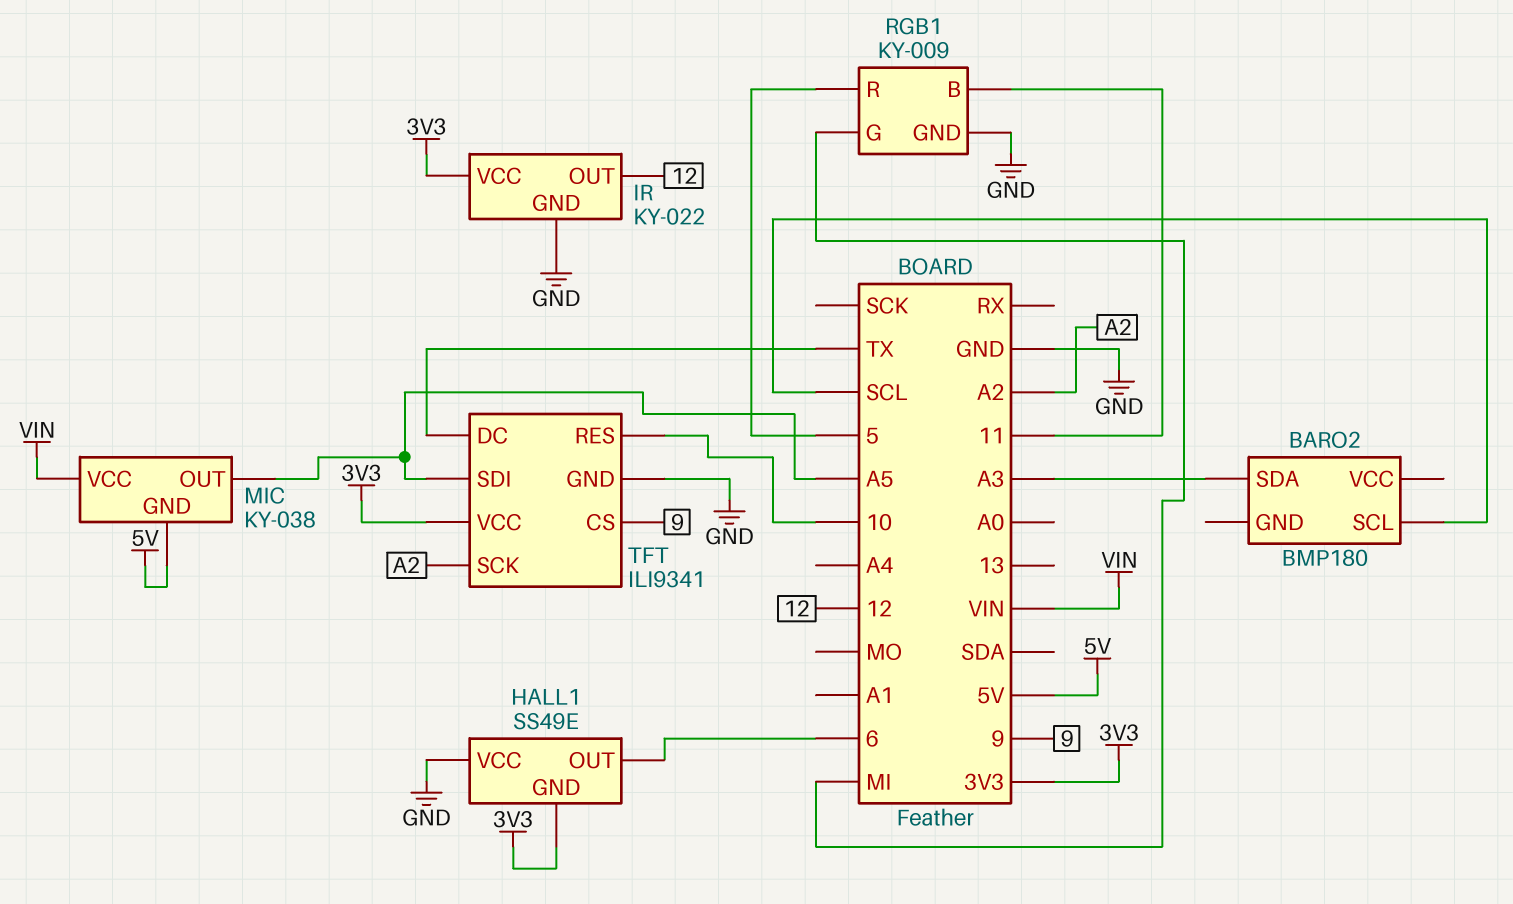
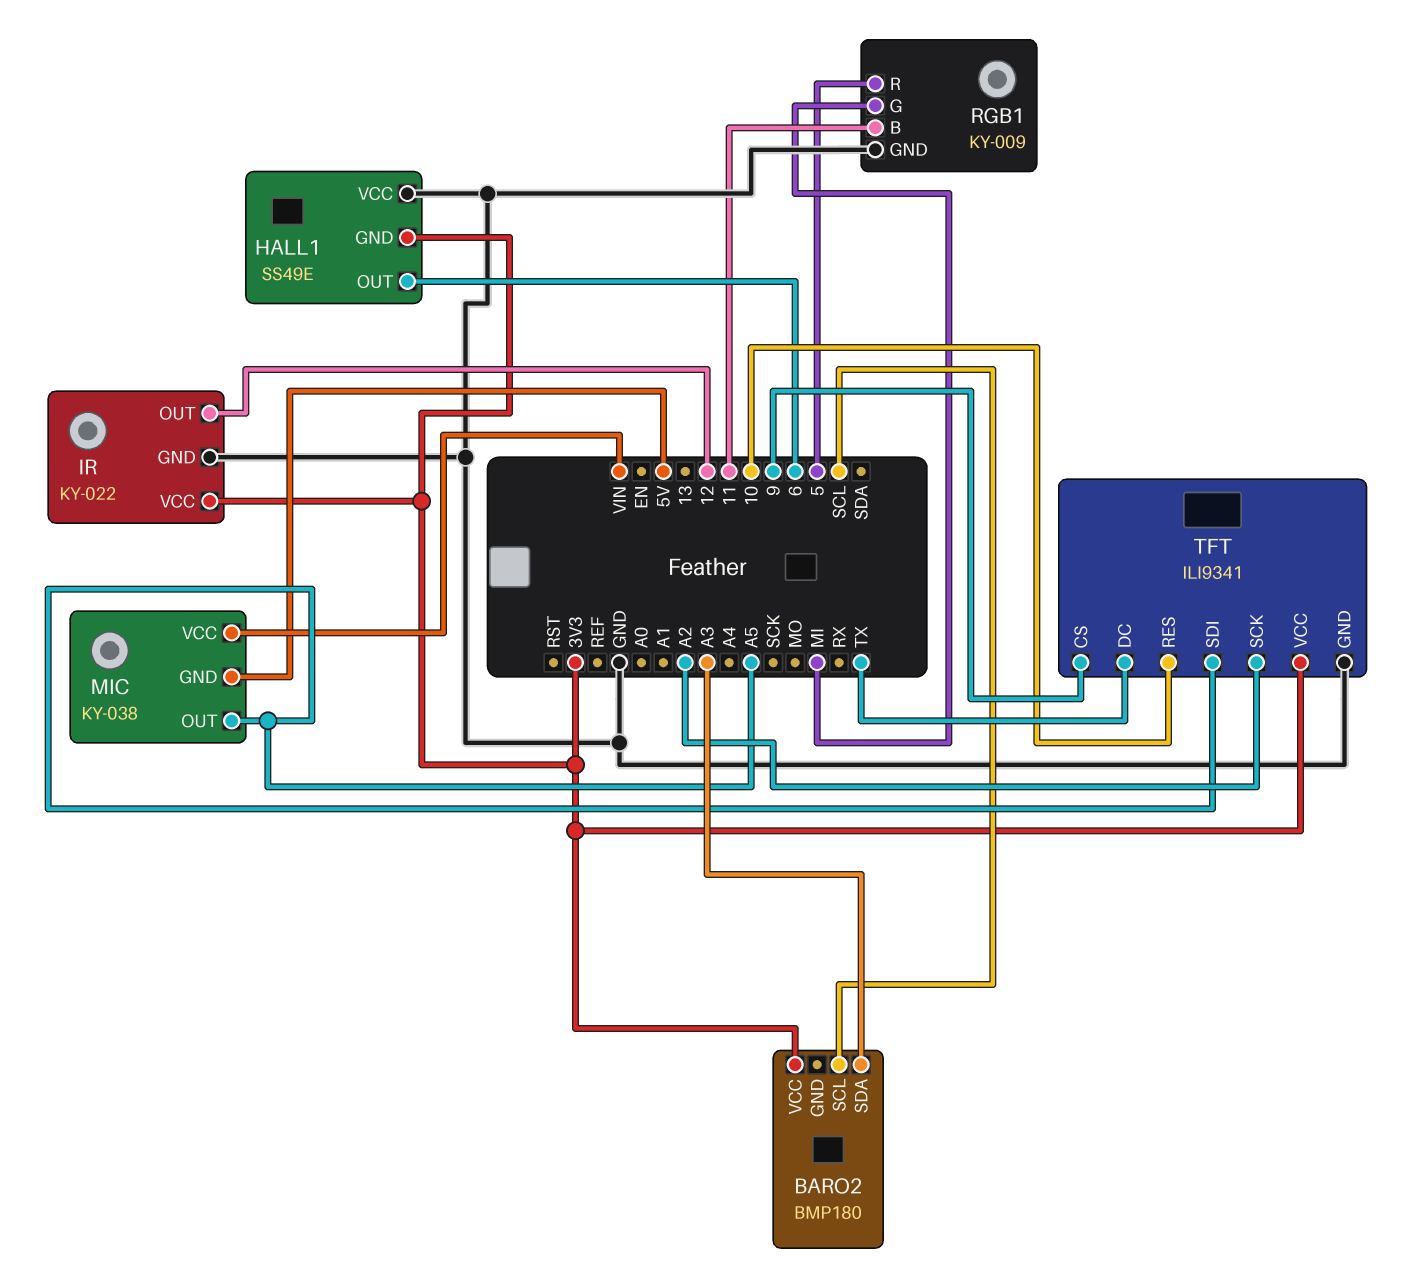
BARO2 pin VCC: none -> 3V3

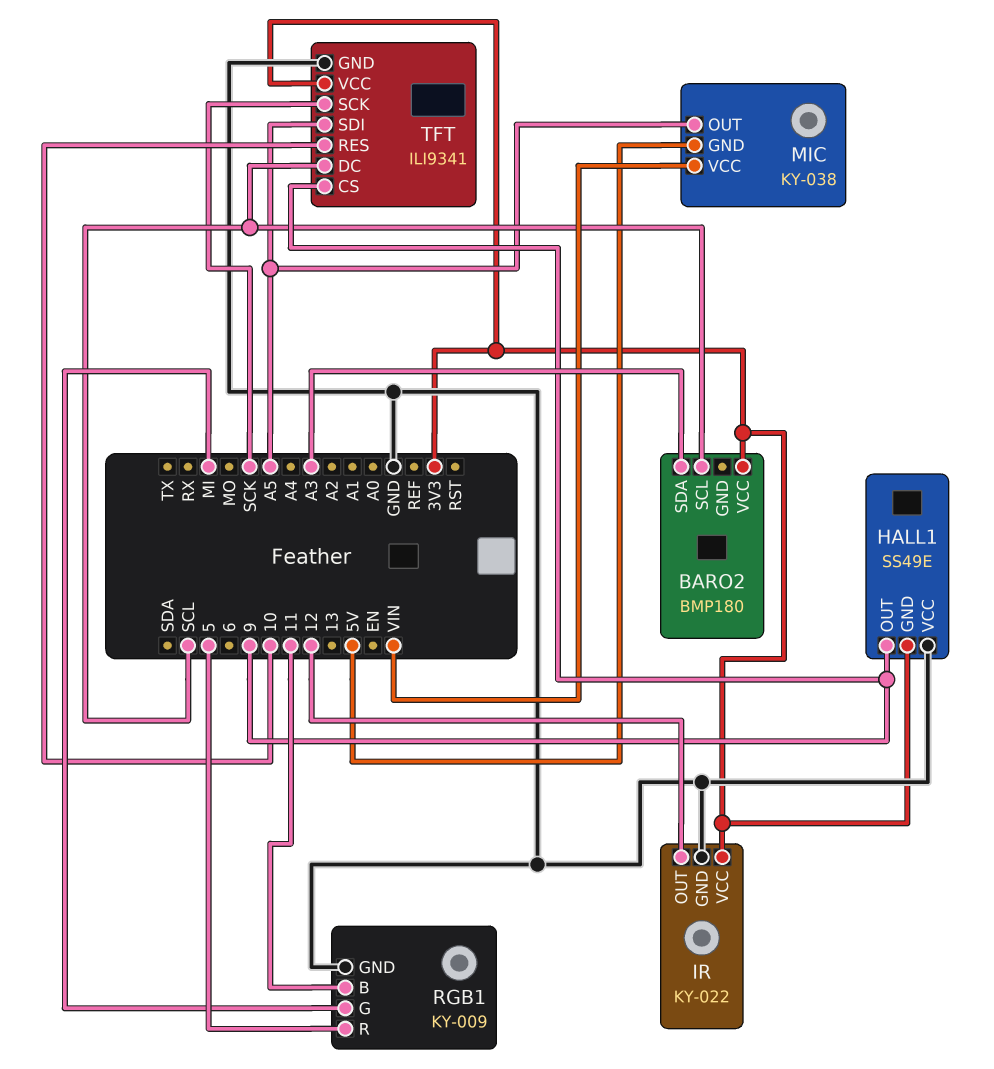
HALL1 pin OUT: 6 -> 9
TFT pin DC: TX -> SCL
TFT pin SCK: A2 -> SCK

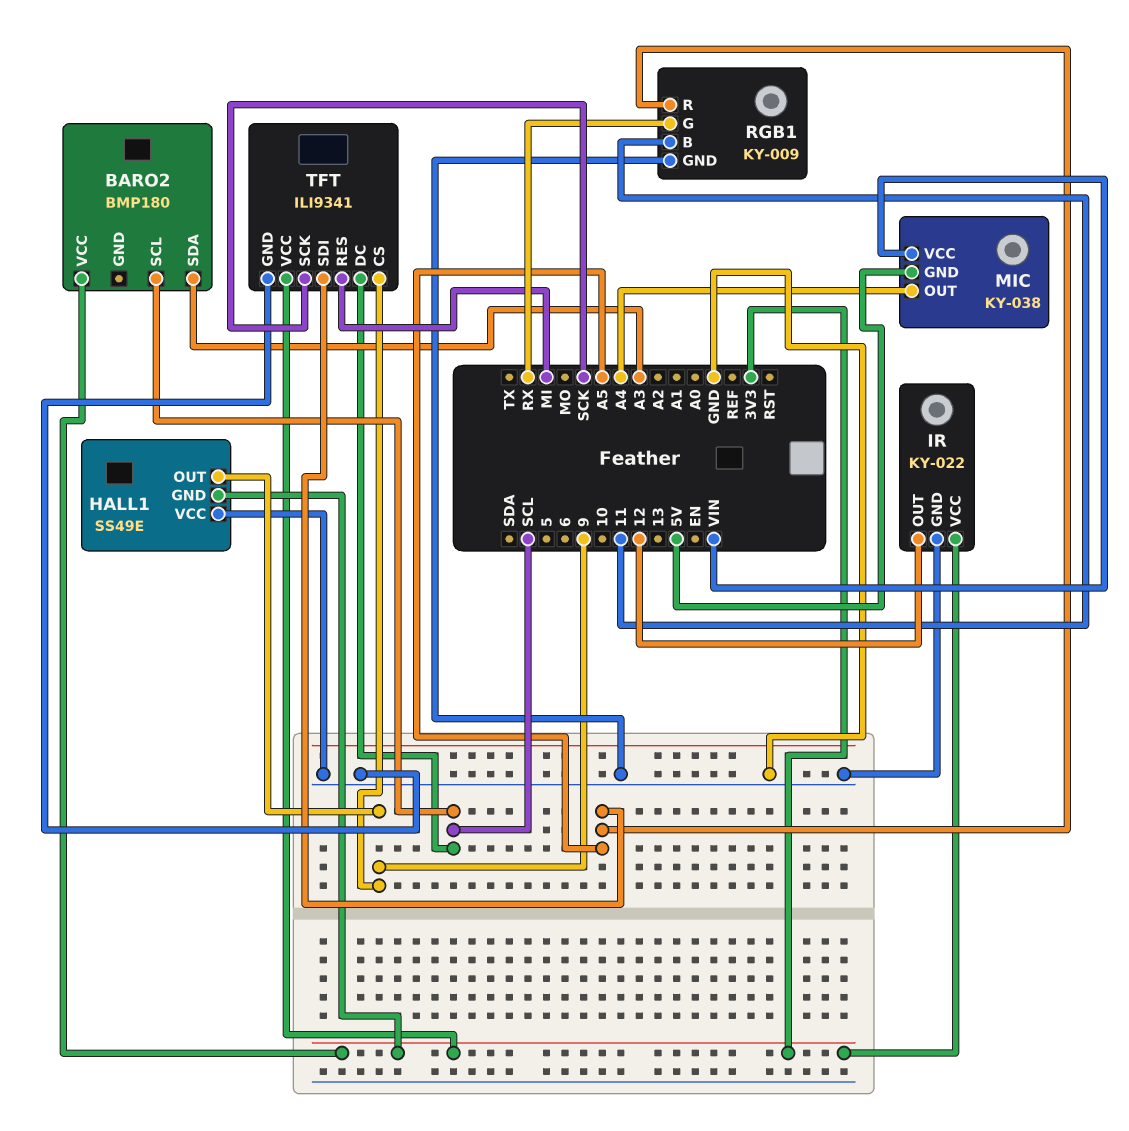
MIC pin OUT: A5 -> A4
RGB1 pin G: MI -> RX
RGB1 pin R: 5 -> A5
TFT pin RES: 10 -> MI

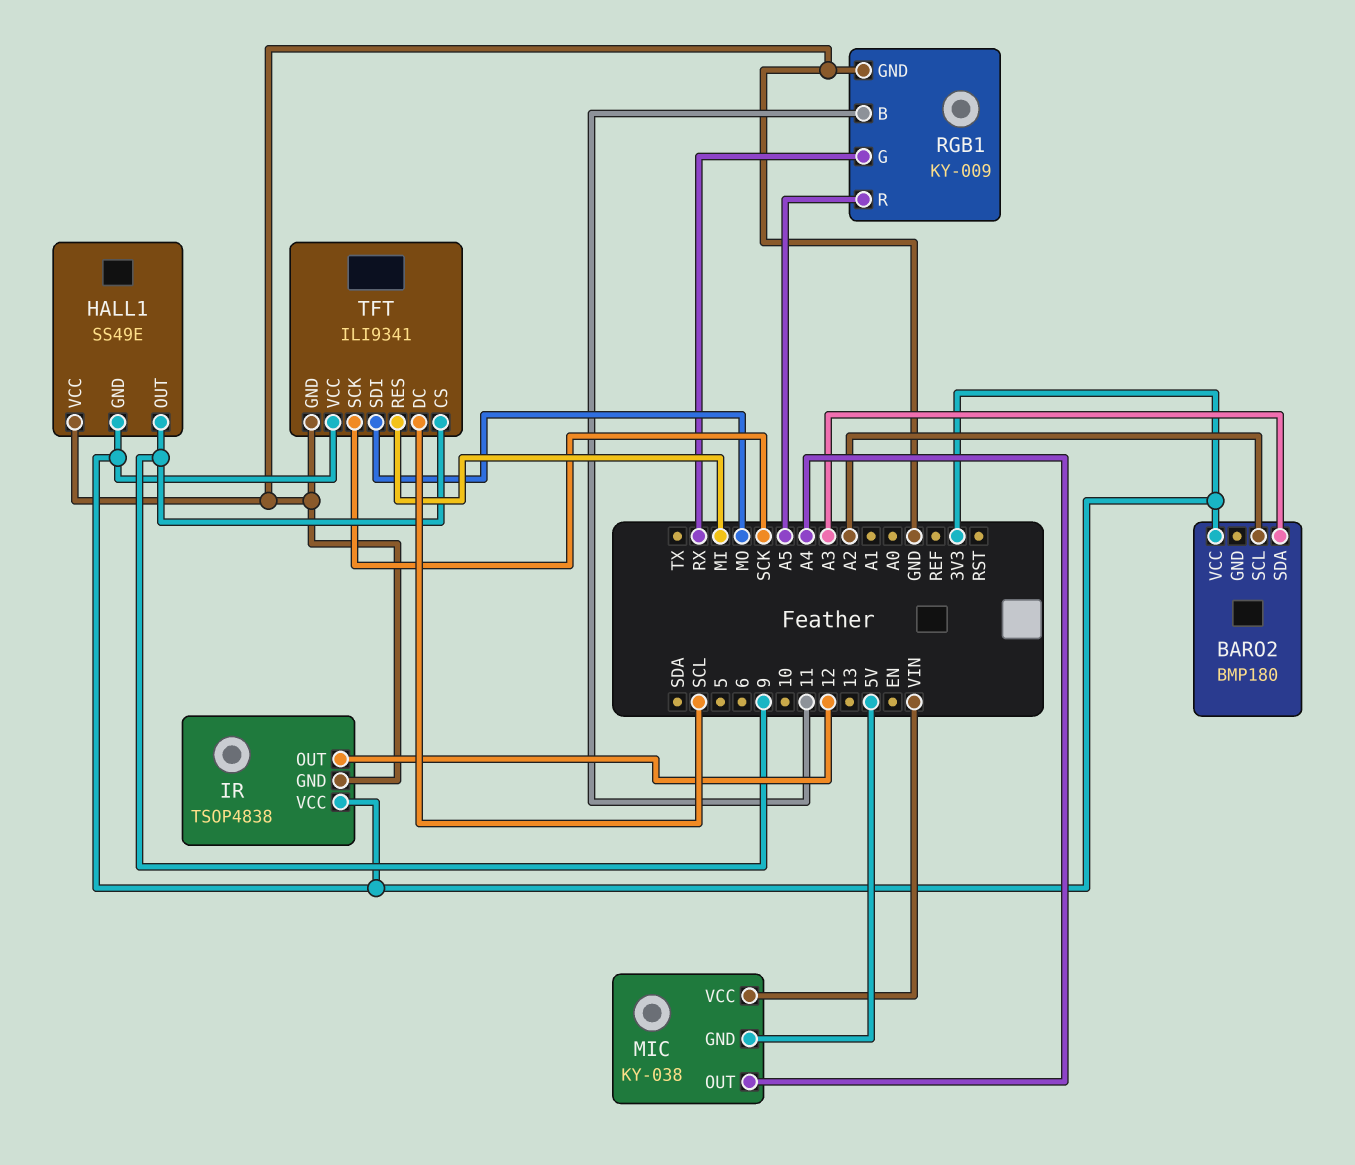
BARO2 pin SCL: SCL -> A2
IR: KY-022 -> TSOP4838
TFT pin SDI: A5 -> MO

